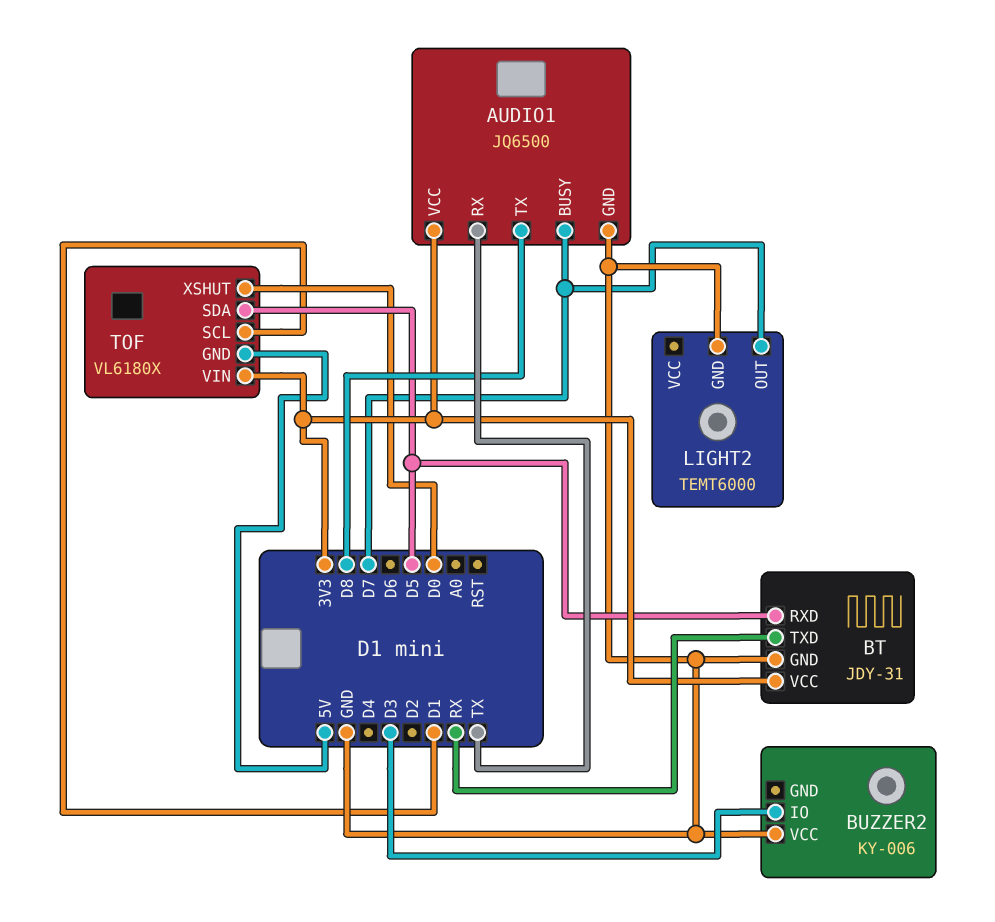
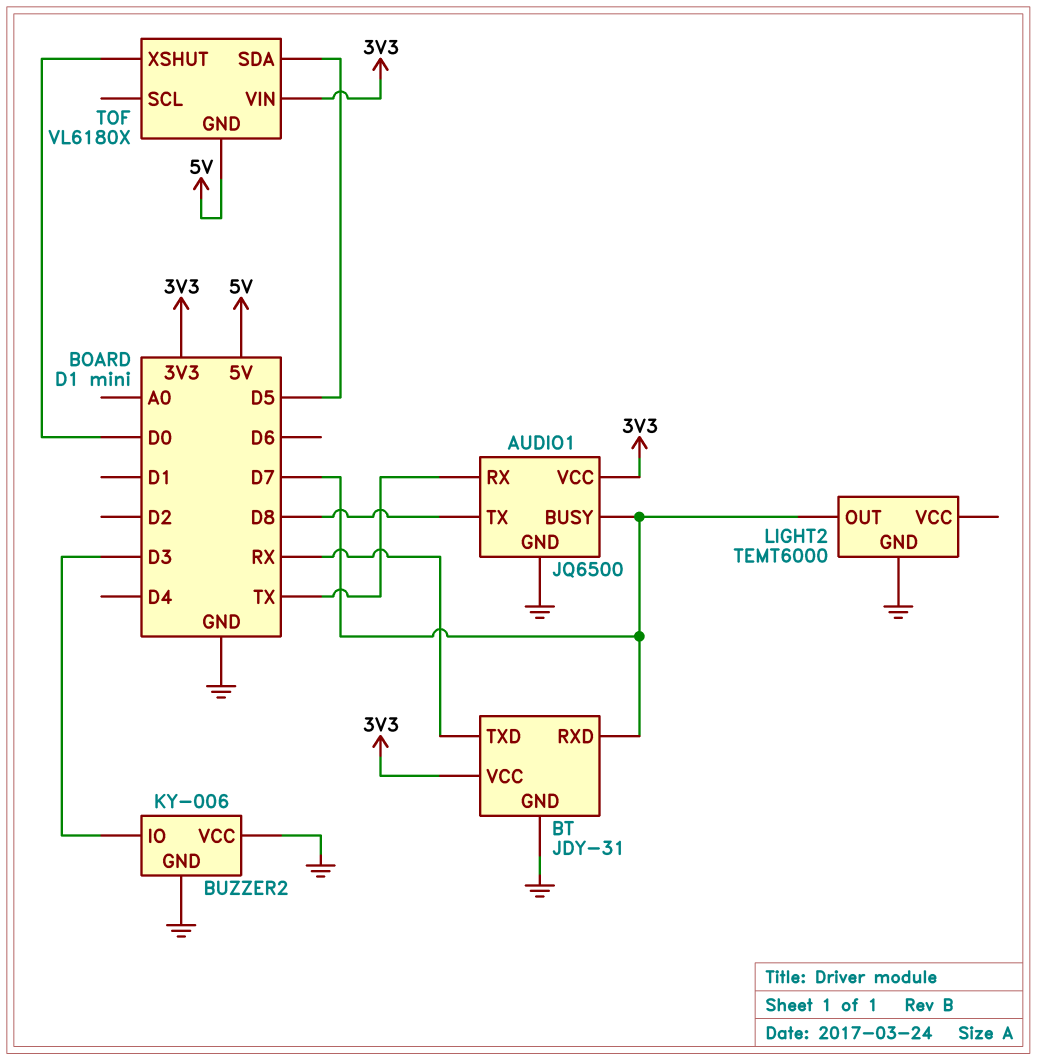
BT pin RXD: D5 -> D7
BUZZER2 pin GND: none -> GND
TOF pin SCL: D1 -> none

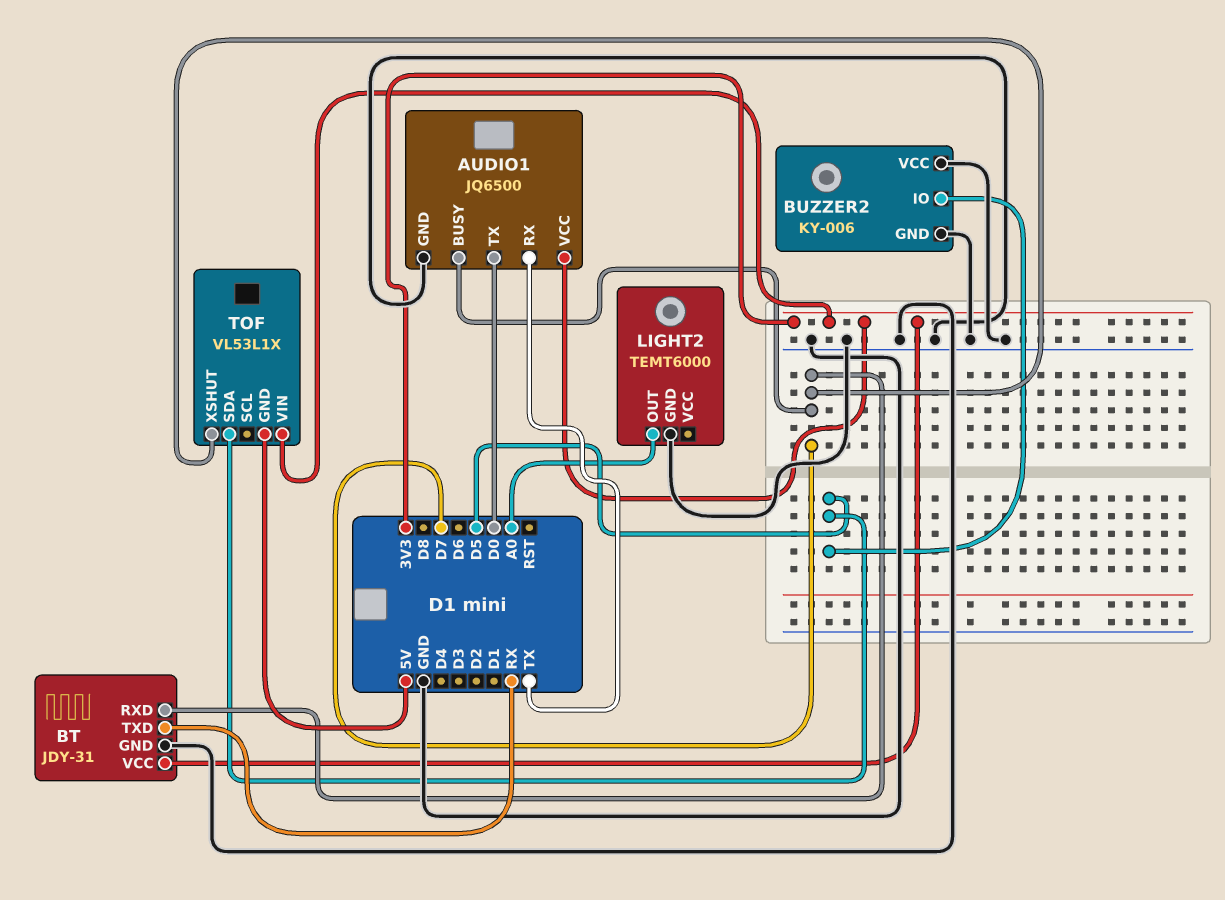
AUDIO1 pin TX: D8 -> D0
BUZZER2 pin IO: D3 -> D5
LIGHT2 pin OUT: D7 -> A0
TOF: VL6180X -> VL53L1X
TOF pin XSHUT: D0 -> D7

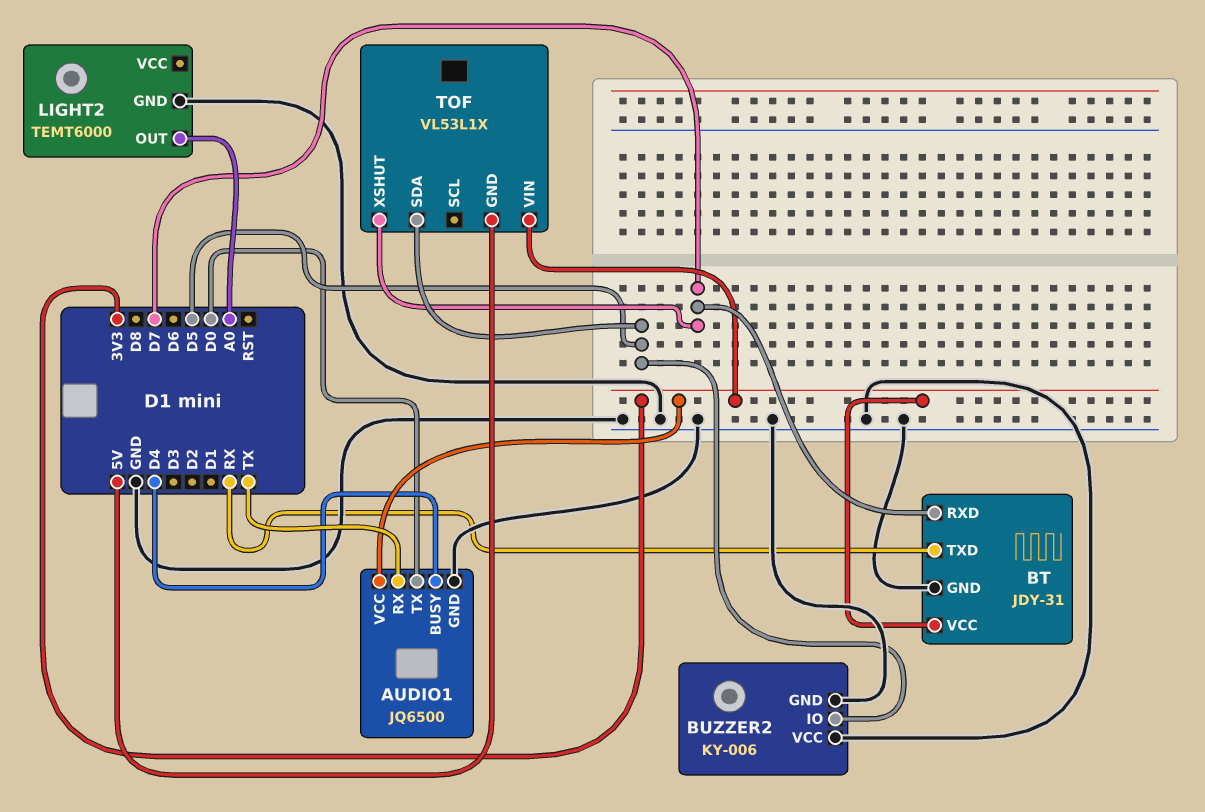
AUDIO1 pin BUSY: D7 -> D4

